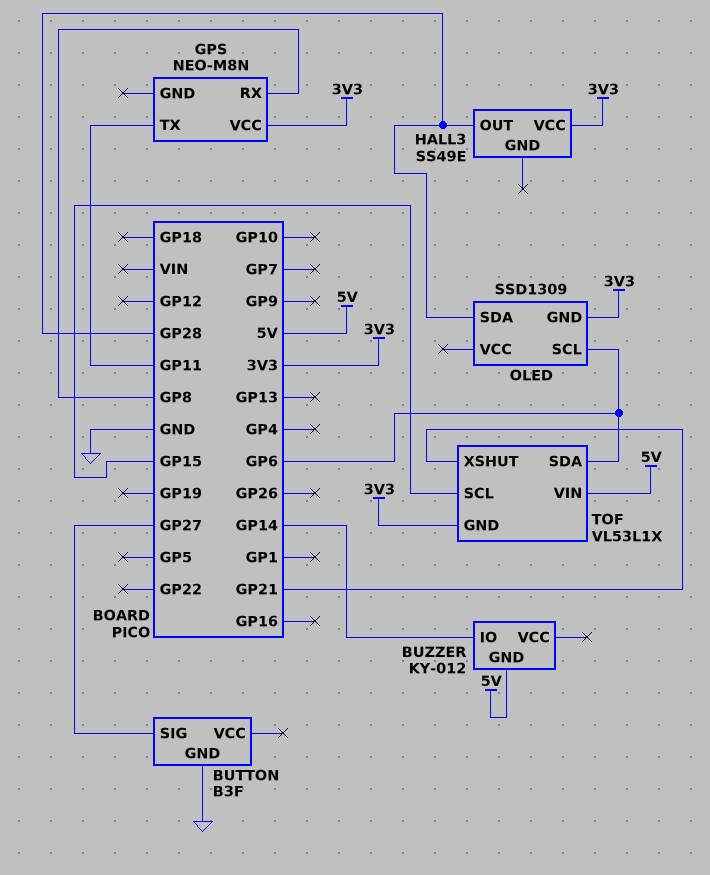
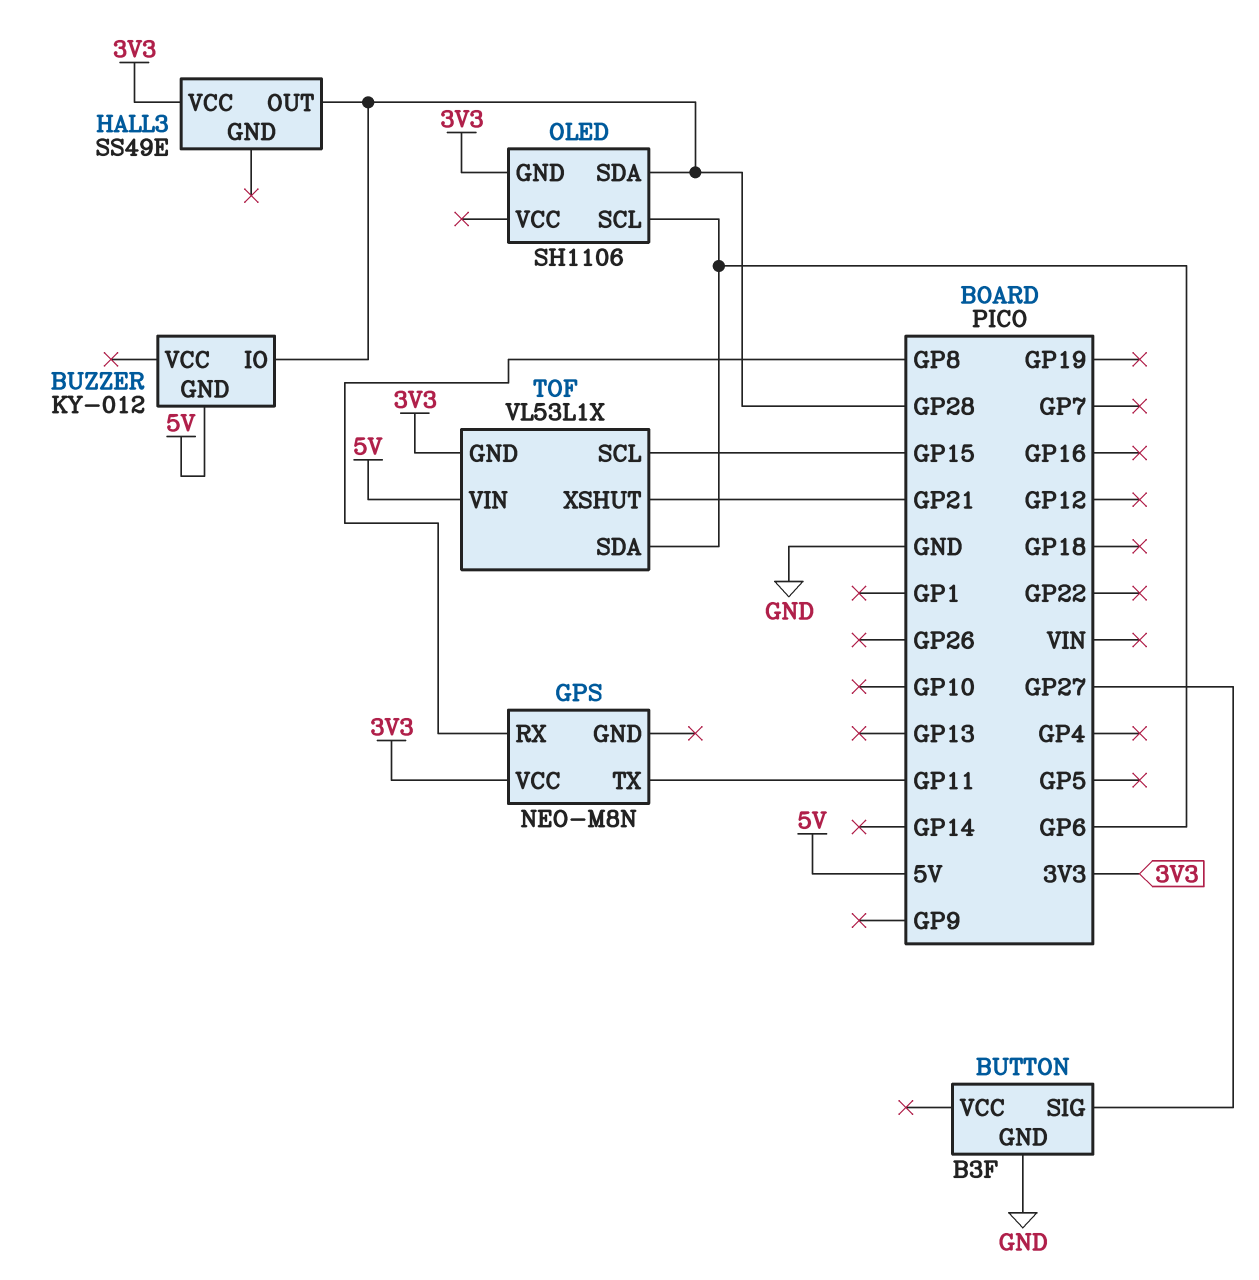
BUZZER pin IO: GP14 -> GP28
OLED: SSD1309 -> SH1106

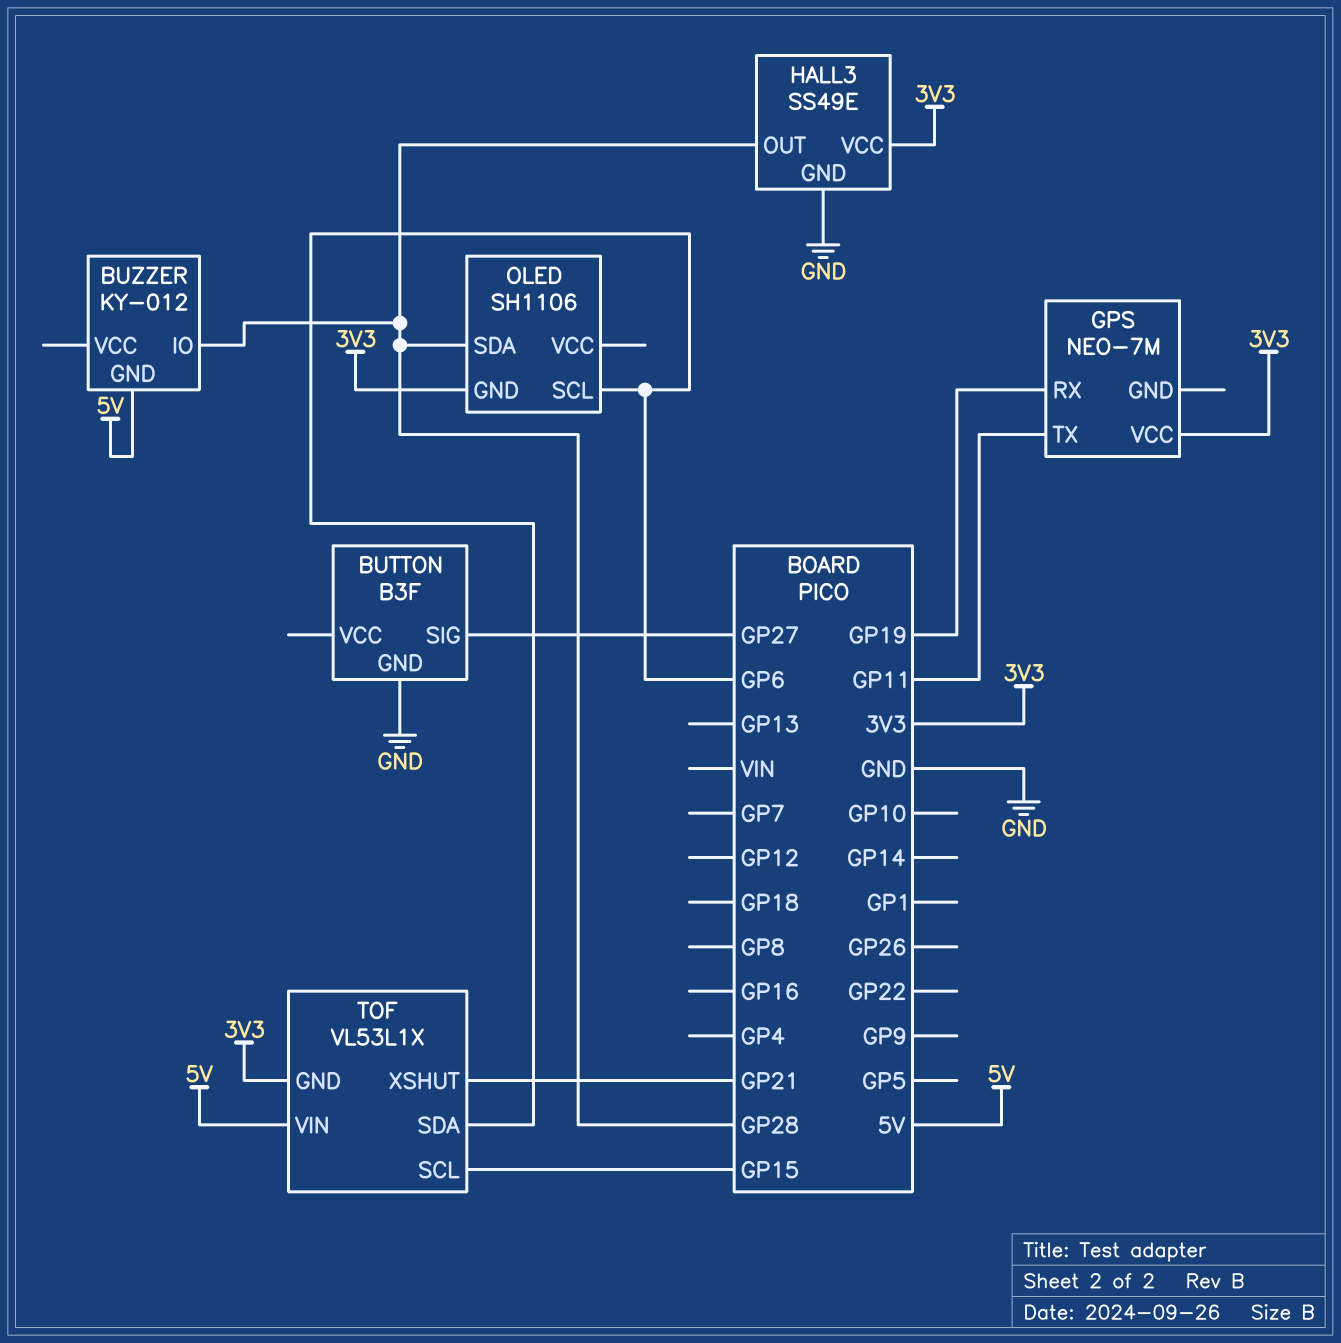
GPS: NEO-M8N -> NEO-7M
GPS pin RX: GP8 -> GP19
HALL3 pin GND: none -> GND

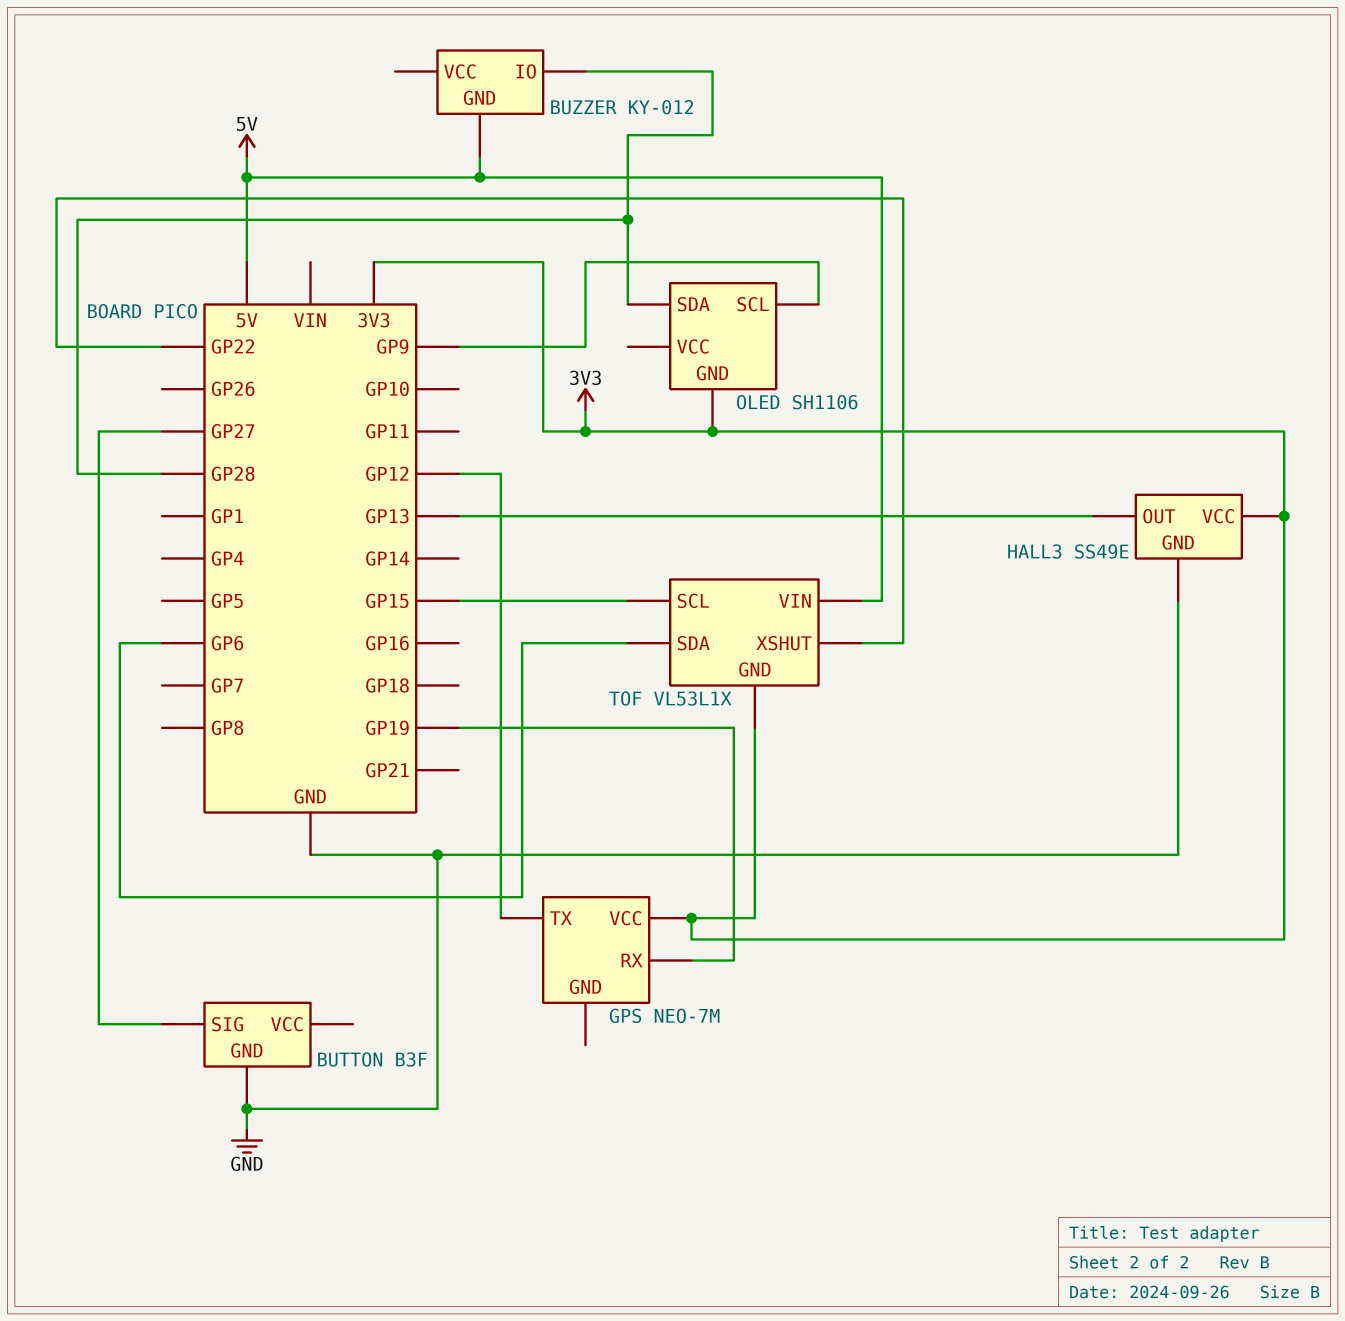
GPS pin TX: GP11 -> GP12
HALL3 pin OUT: GP28 -> GP13
OLED pin SCL: GP6 -> GP9
TOF pin XSHUT: GP21 -> GP22

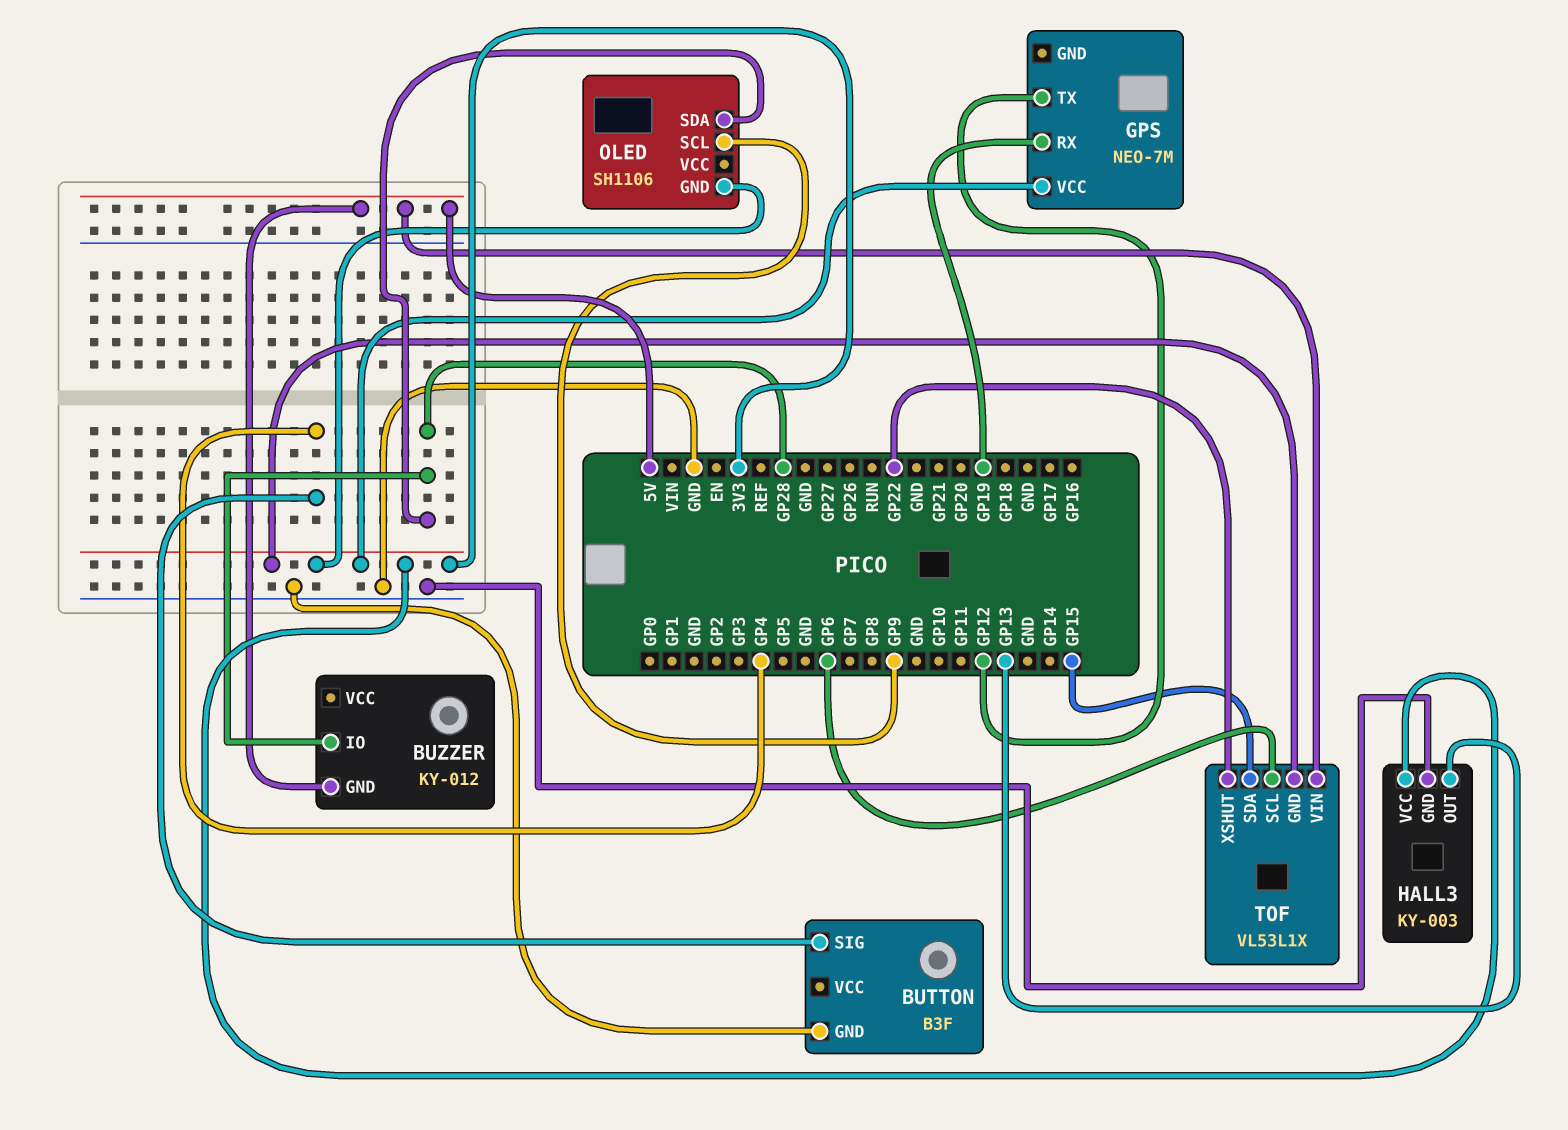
BUTTON pin SIG: GP27 -> GP4
HALL3: SS49E -> KY-003
TOF pin SCL: GP15 -> GP6
TOF pin SDA: GP6 -> GP15

